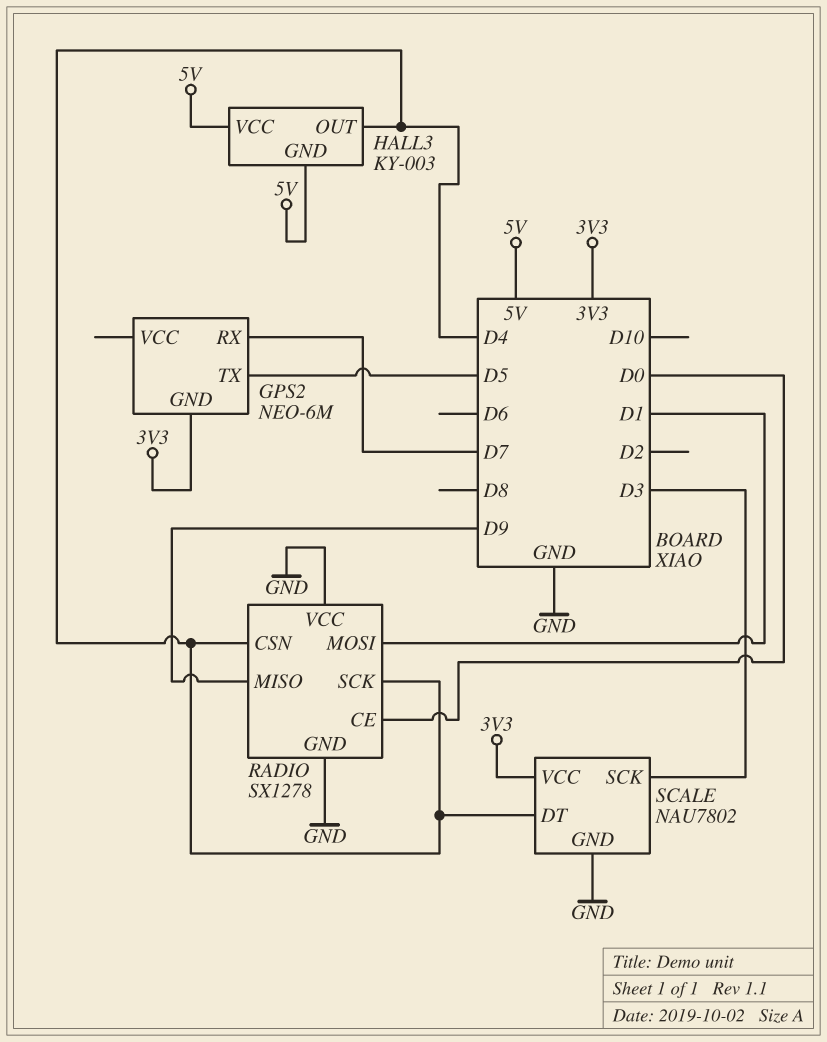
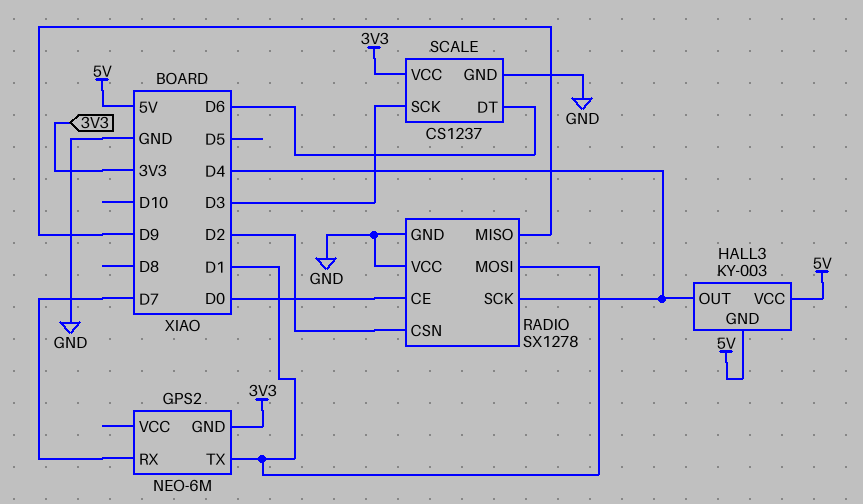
GPS2 pin TX: D5 -> D1
RADIO pin CSN: D4 -> D2
SCALE: NAU7802 -> CS1237
SCALE pin DT: D4 -> D6

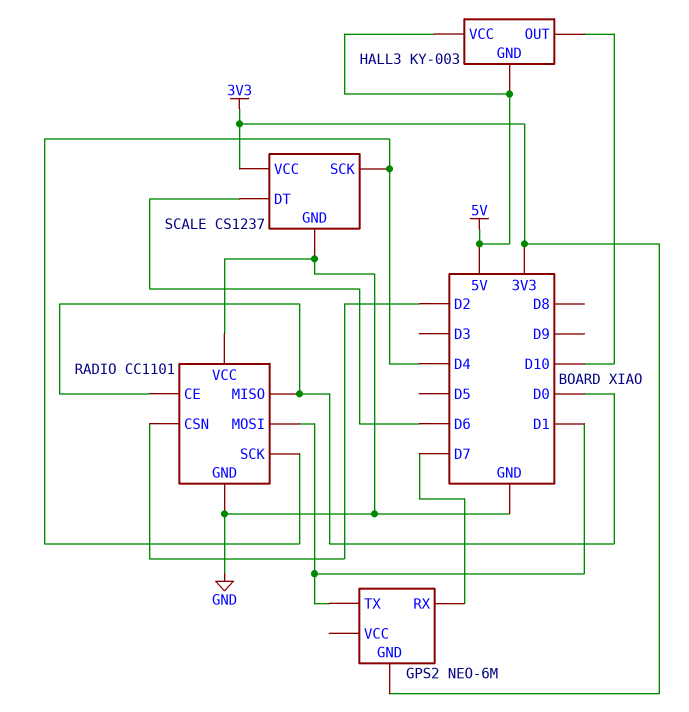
HALL3 pin OUT: D4 -> D10
RADIO: SX1278 -> CC1101
RADIO pin MISO: D9 -> D0
SCALE pin SCK: D3 -> D4

